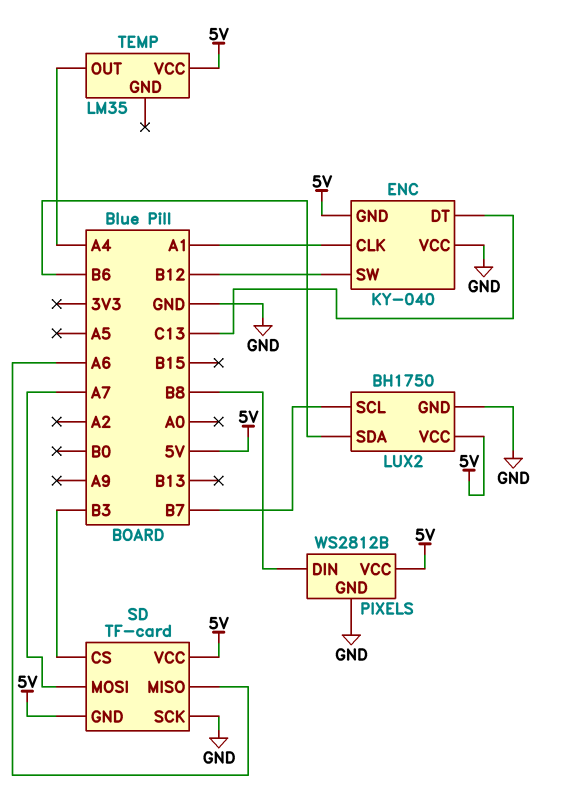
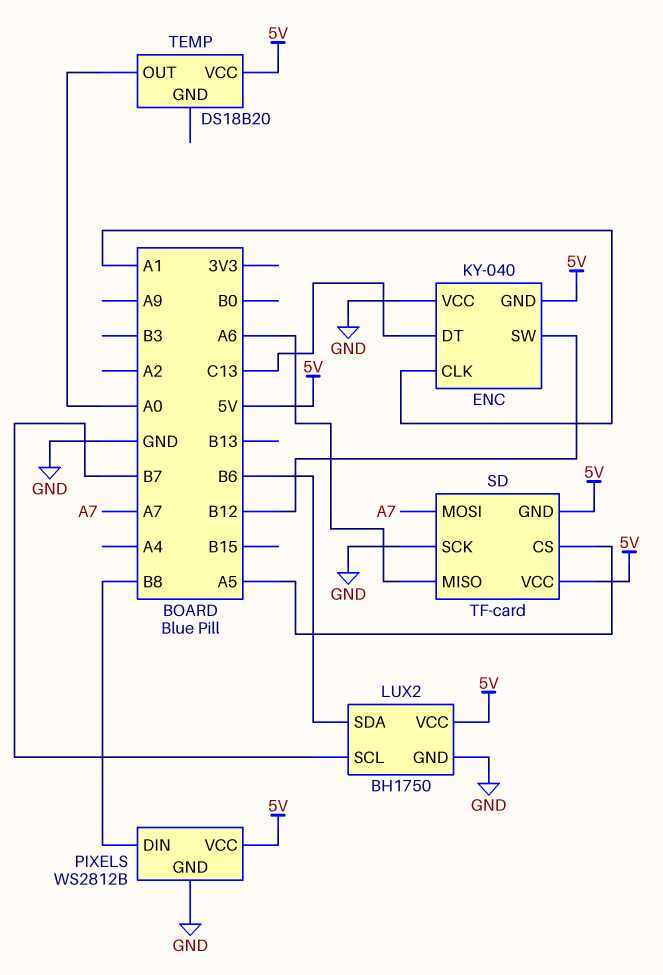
SD pin CS: B3 -> A5
TEMP: LM35 -> DS18B20
TEMP pin OUT: A4 -> A0

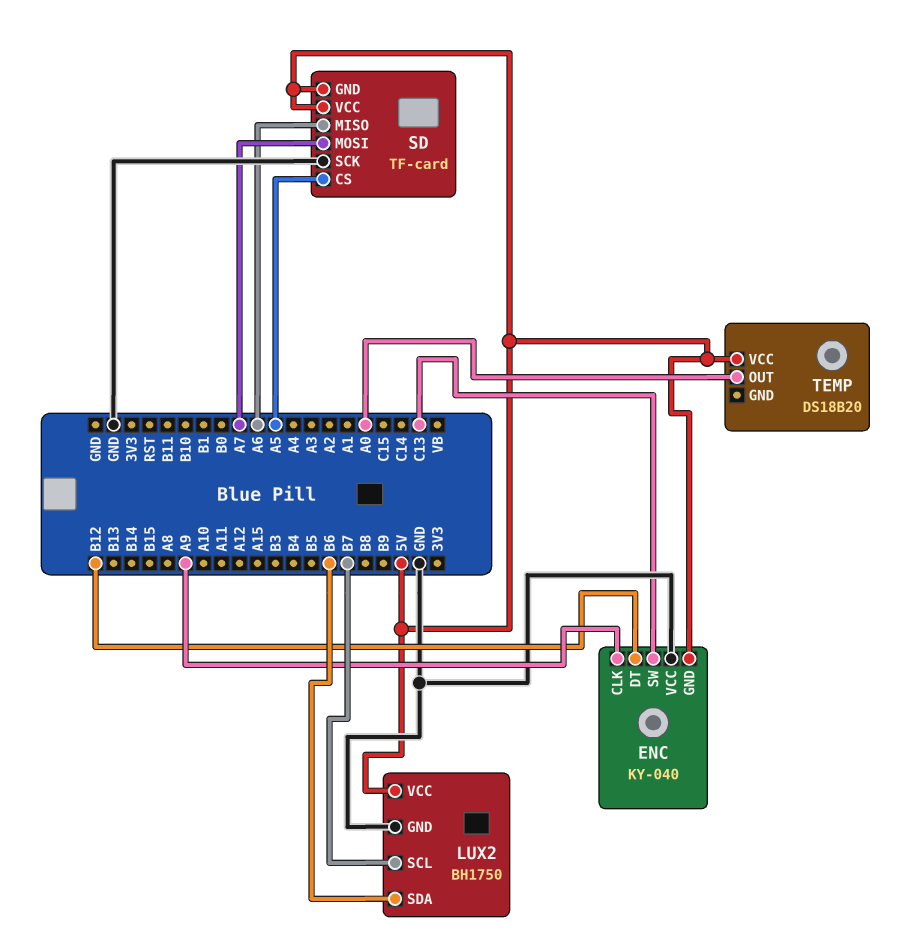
ENC pin CLK: A1 -> A9
ENC pin DT: C13 -> B12
ENC pin SW: B12 -> C13
PIXELS: WS2812B -> none
PIXELS pin DIN: B8 -> none
PIXELS pin GND: GND -> none
PIXELS pin VCC: 5V -> none

